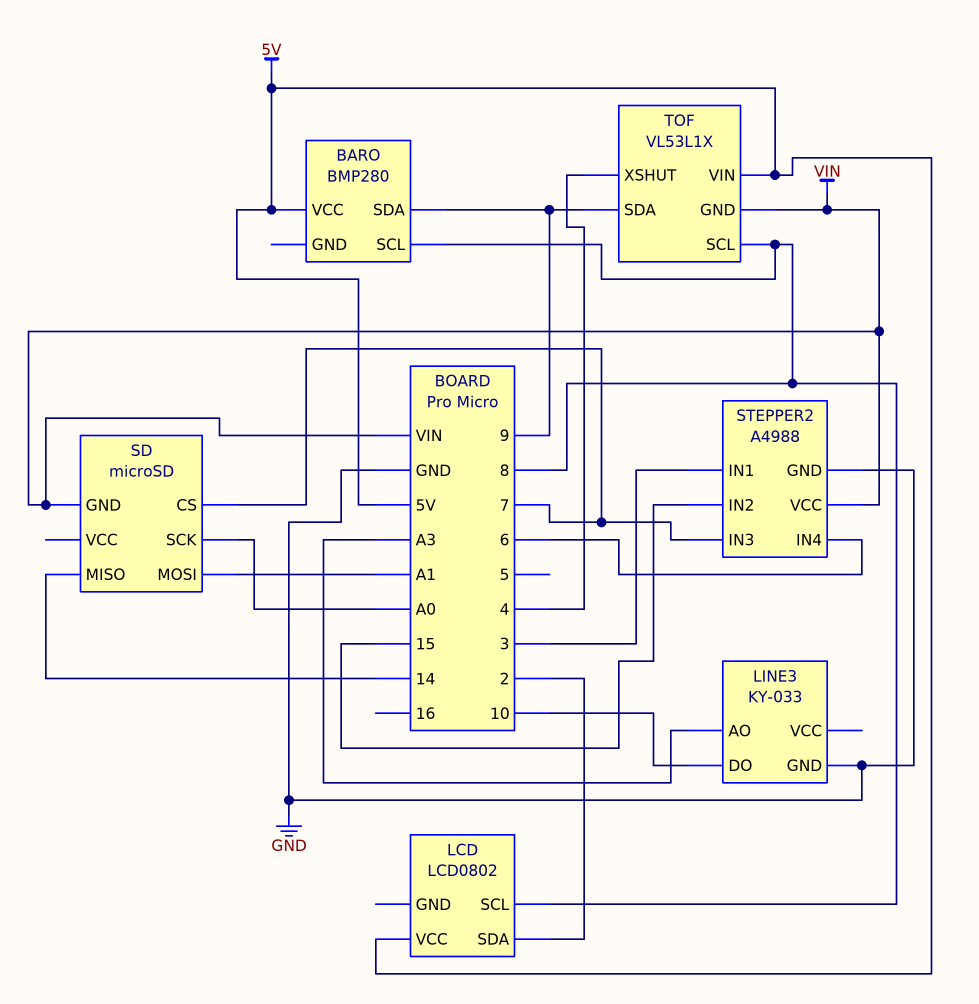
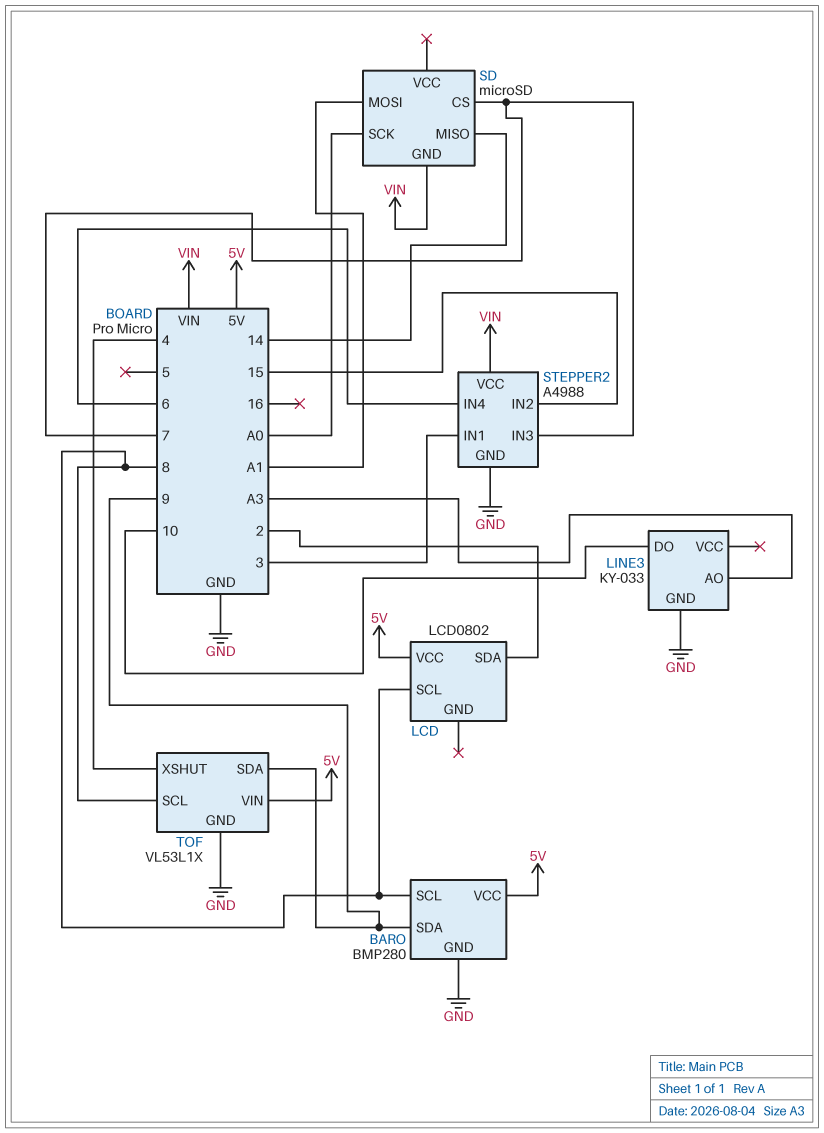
BARO pin GND: none -> GND
TOF pin GND: VIN -> GND

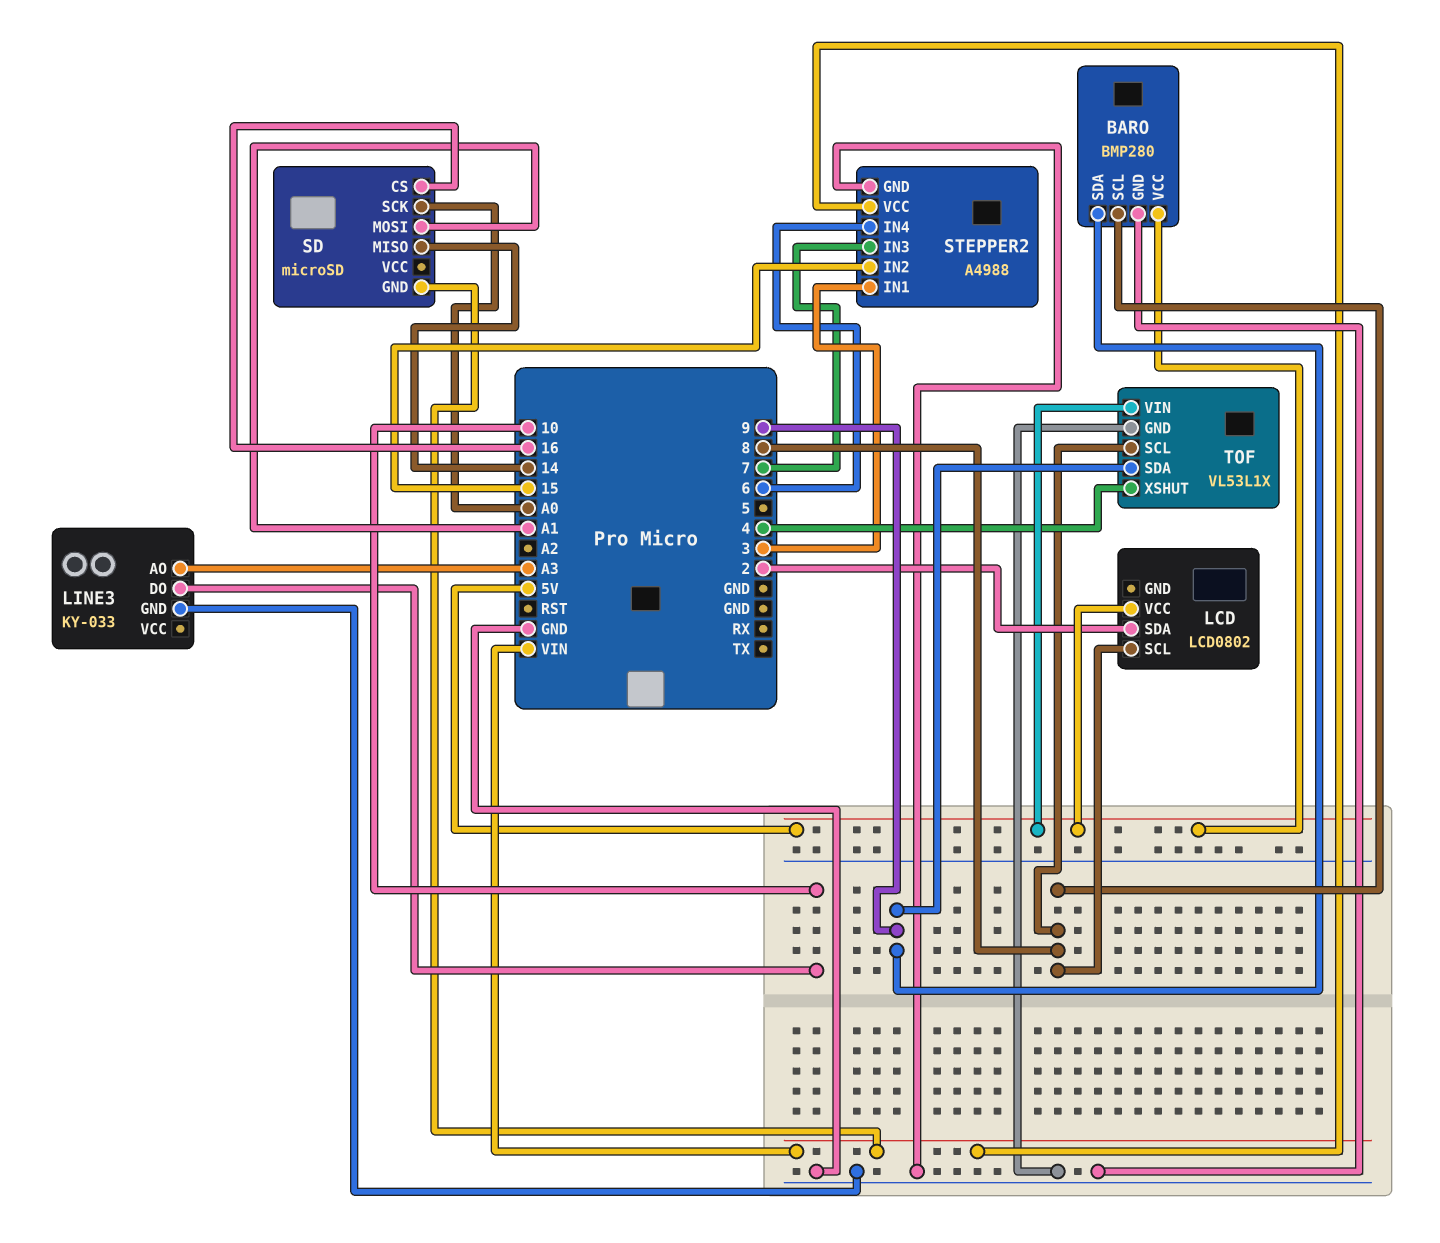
SD pin CS: 7 -> 16

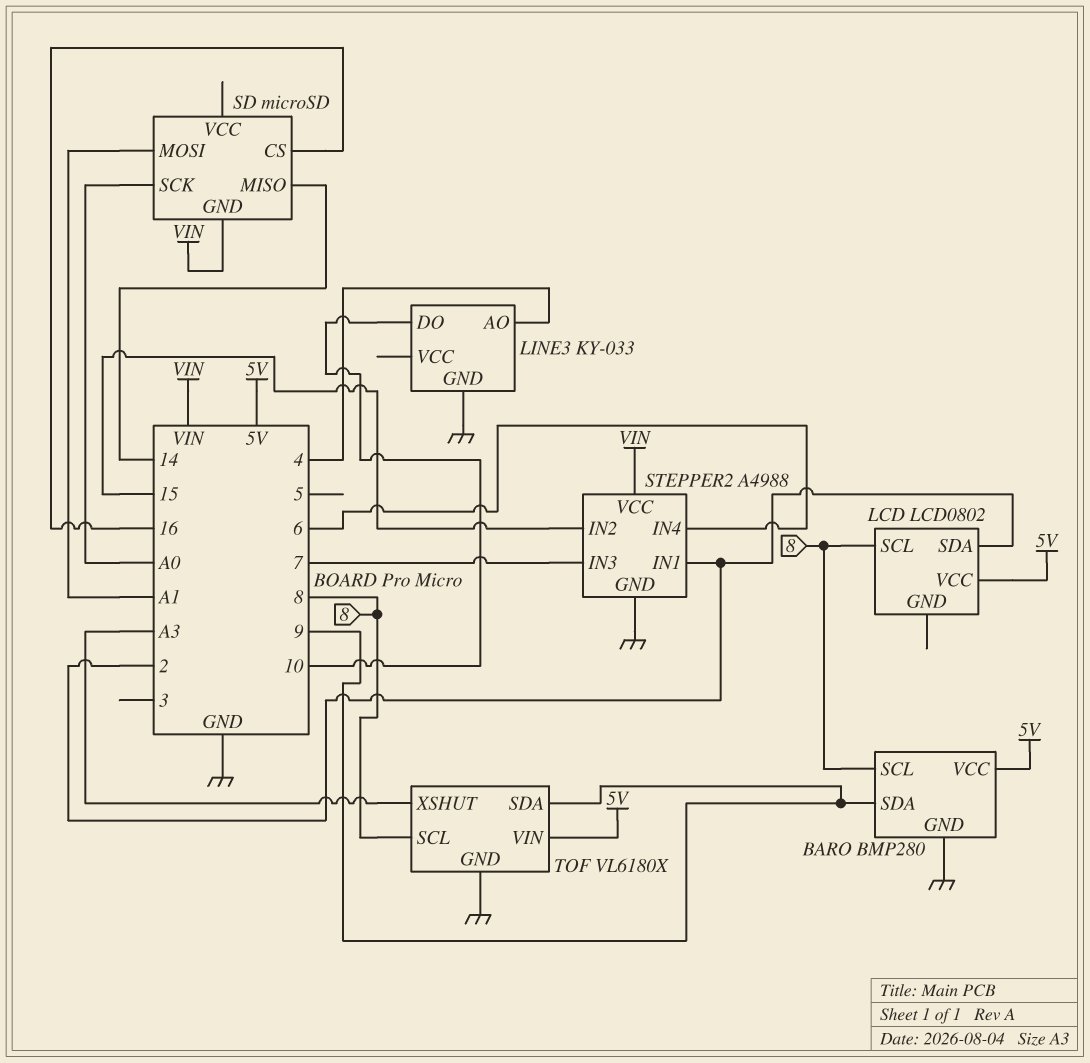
LINE3 pin AO: A3 -> 4
STEPPER2 pin IN1: 3 -> 2
TOF: VL53L1X -> VL6180X
TOF pin XSHUT: 4 -> A3

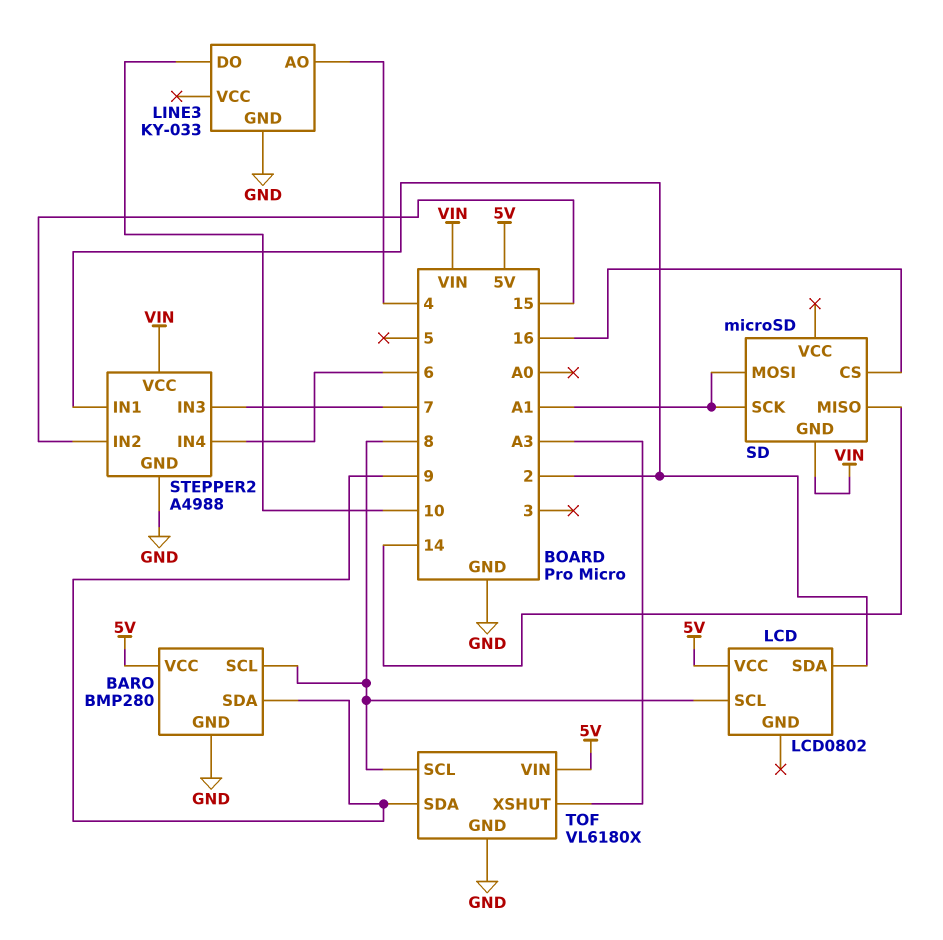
SD pin SCK: A0 -> A1

